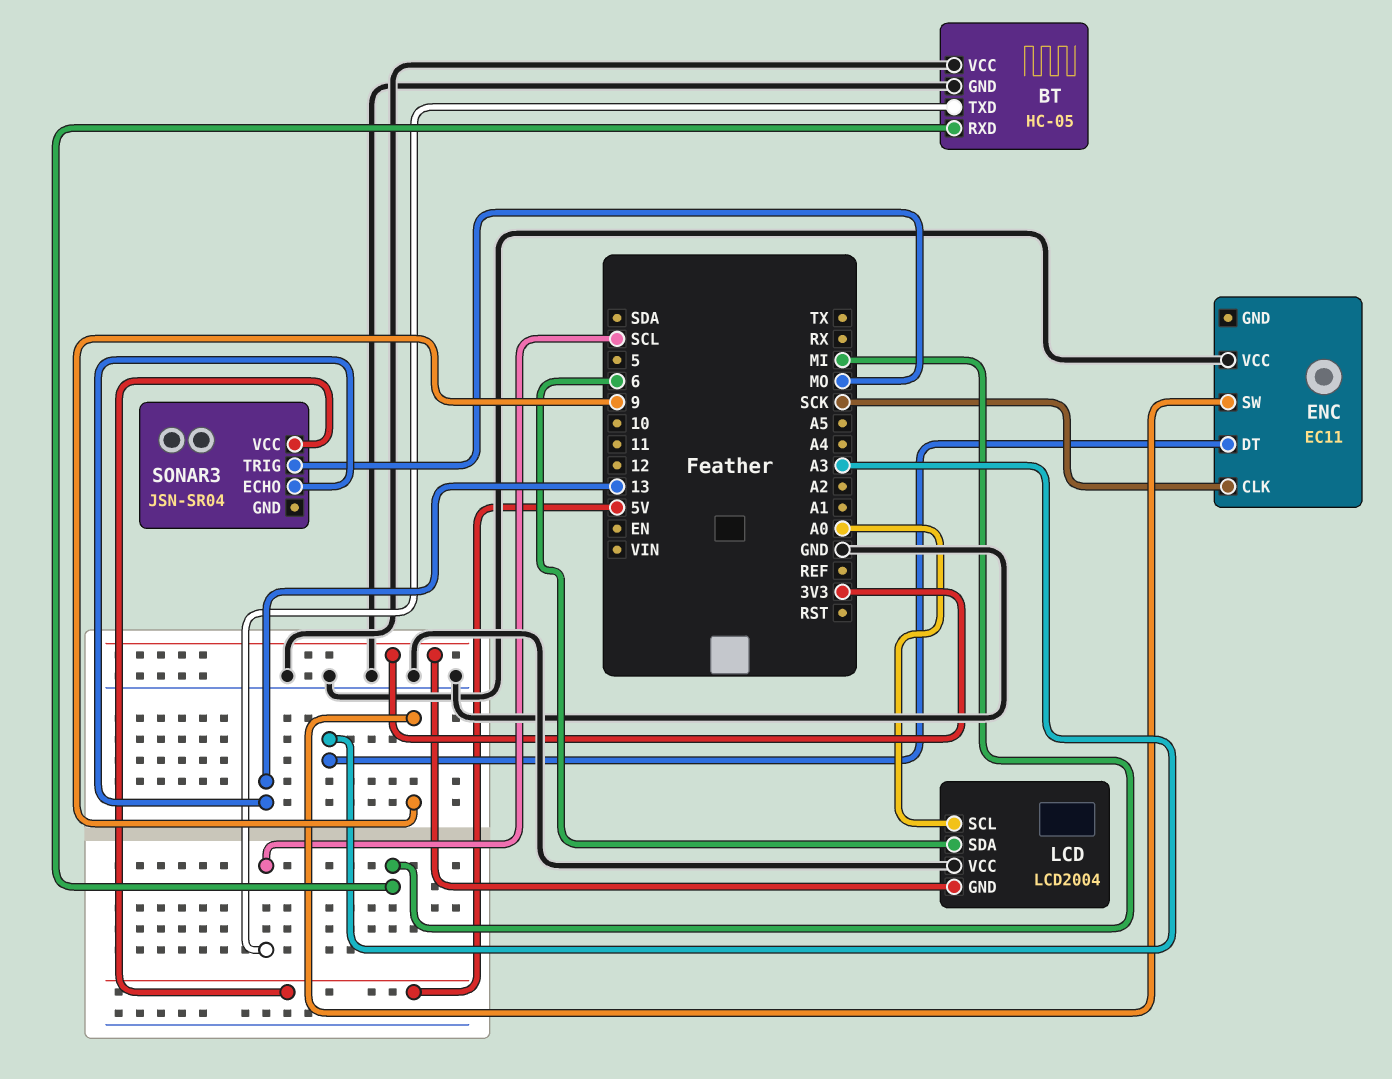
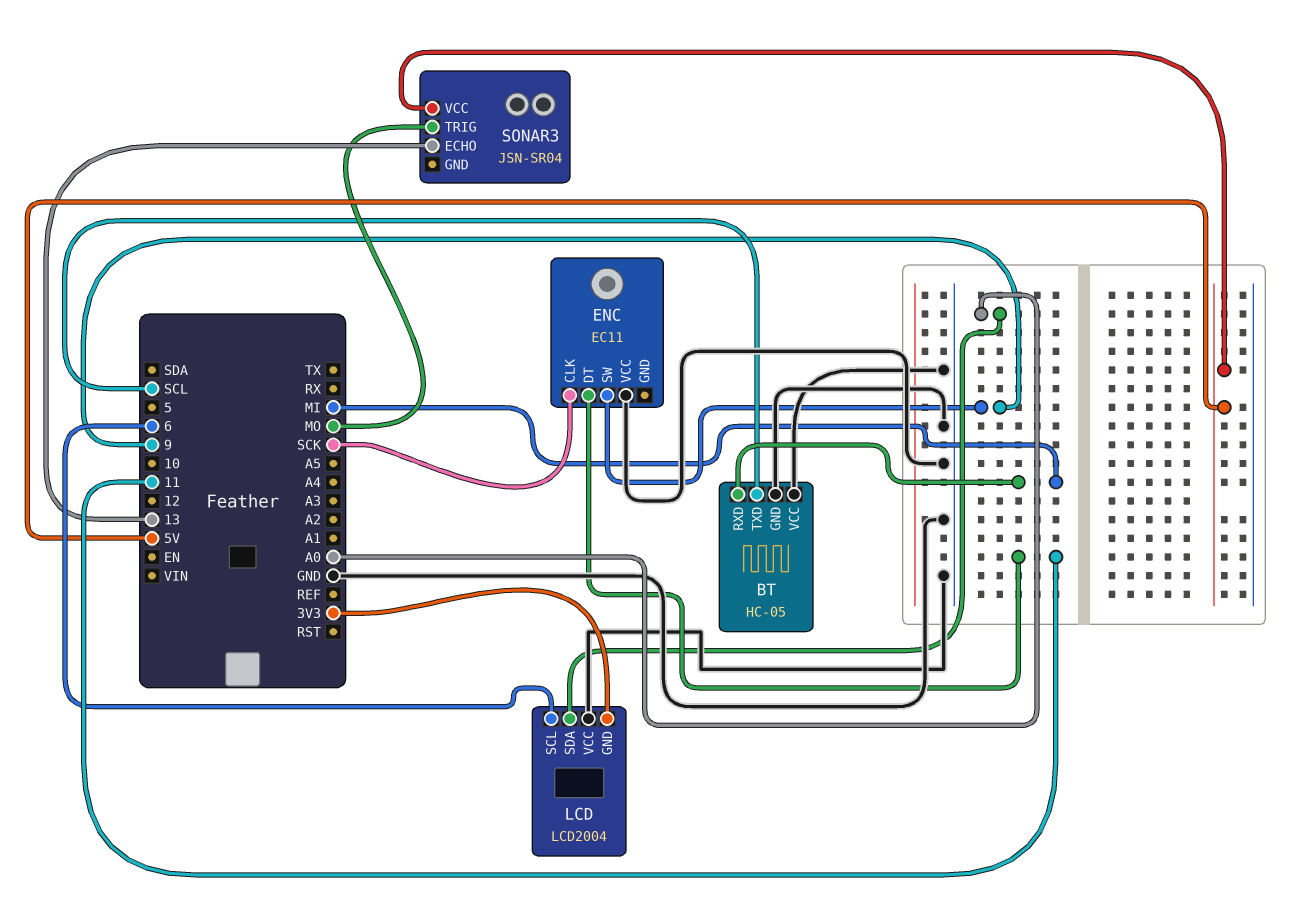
ENC pin DT: A3 -> 11
LCD pin SCL: A0 -> 6
LCD pin SDA: 6 -> A0

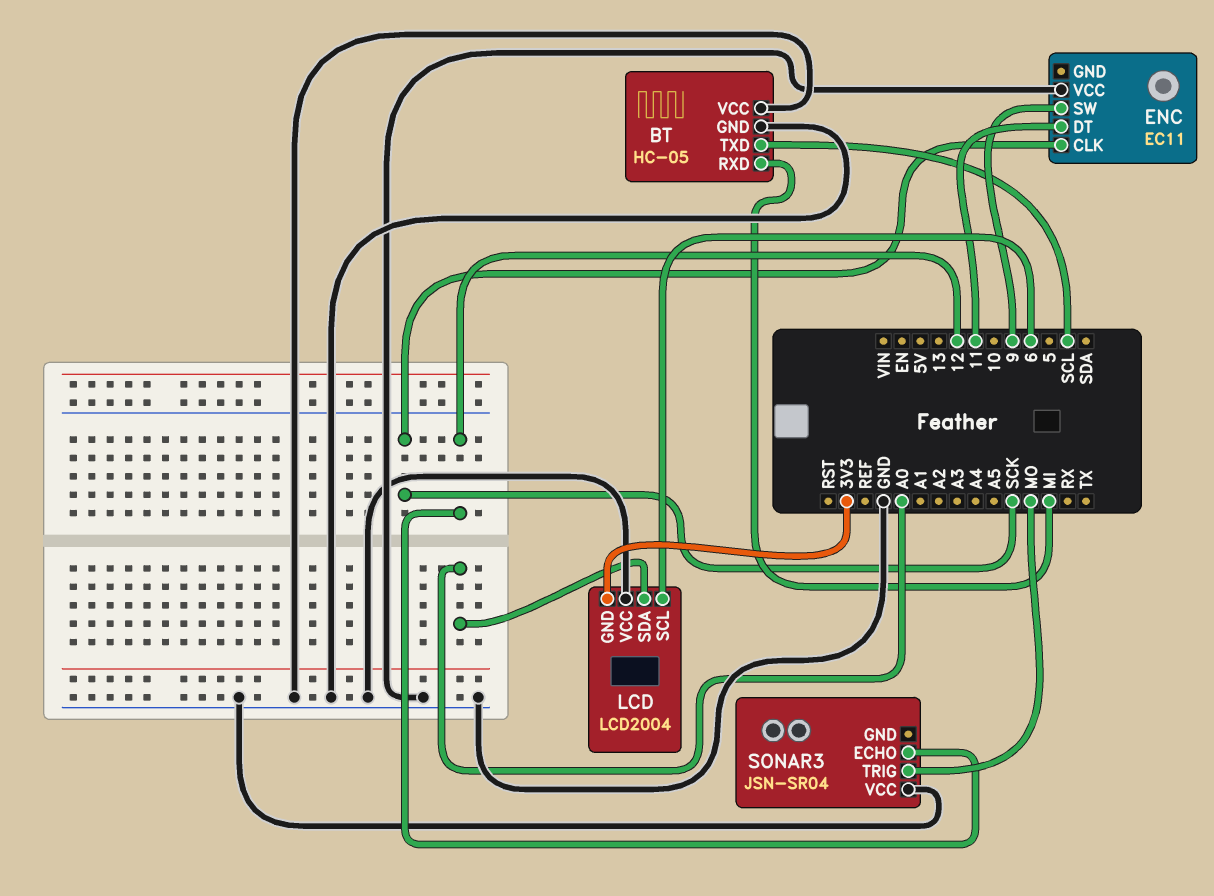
SONAR3 pin ECHO: 13 -> 12
SONAR3 pin VCC: 5V -> GND

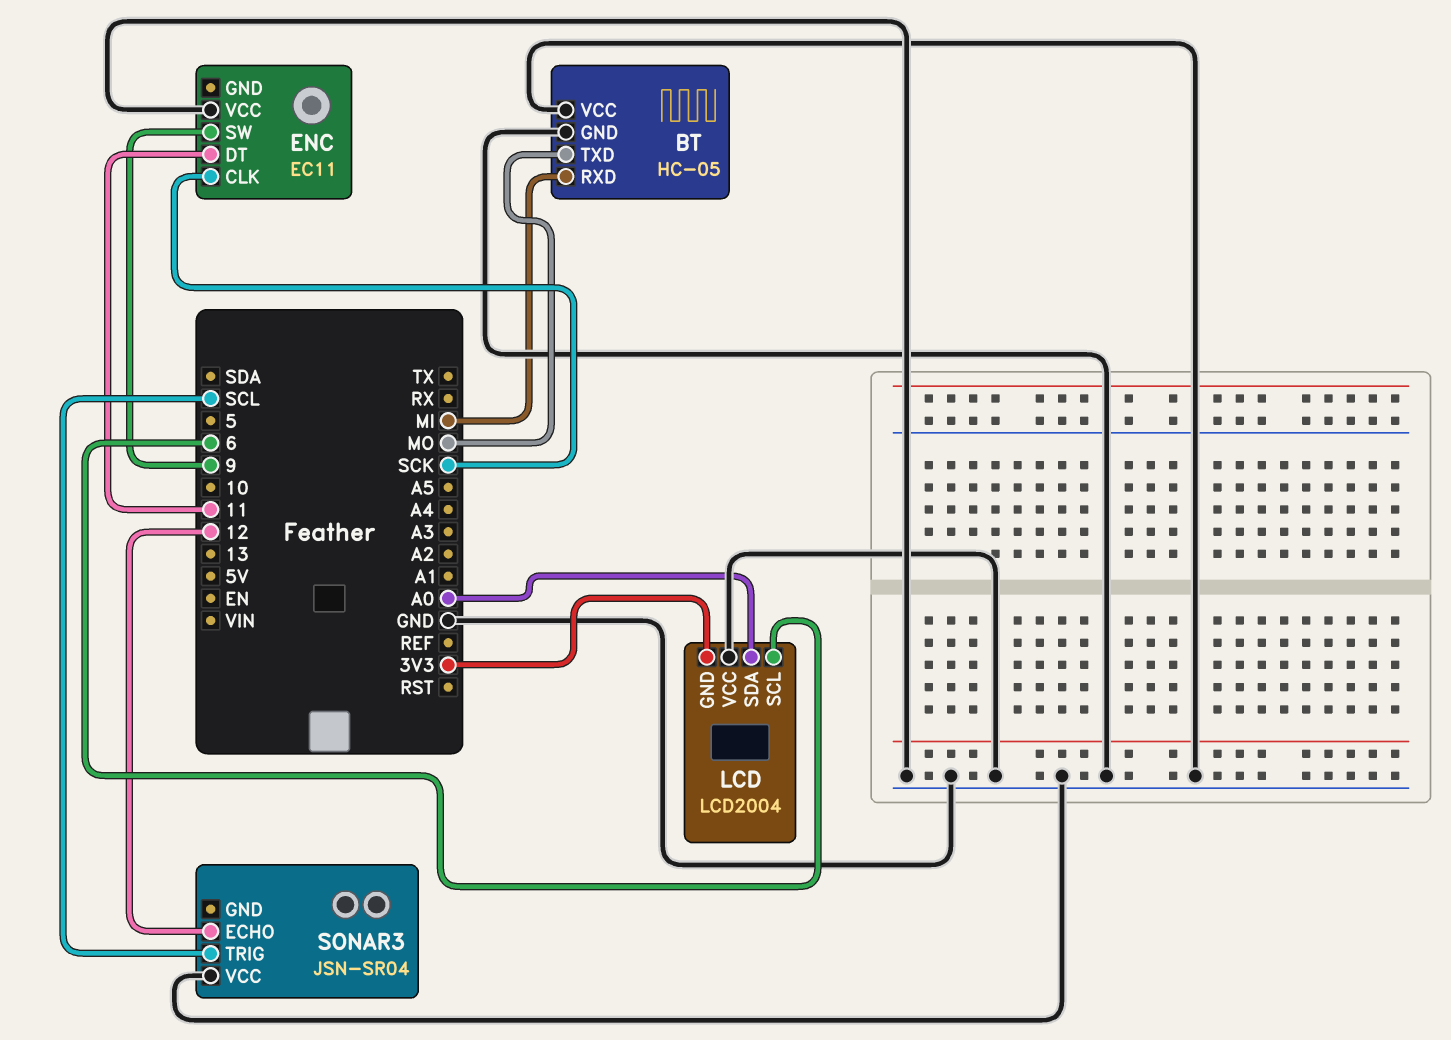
BT pin TXD: SCL -> MO
SONAR3 pin TRIG: MO -> SCL

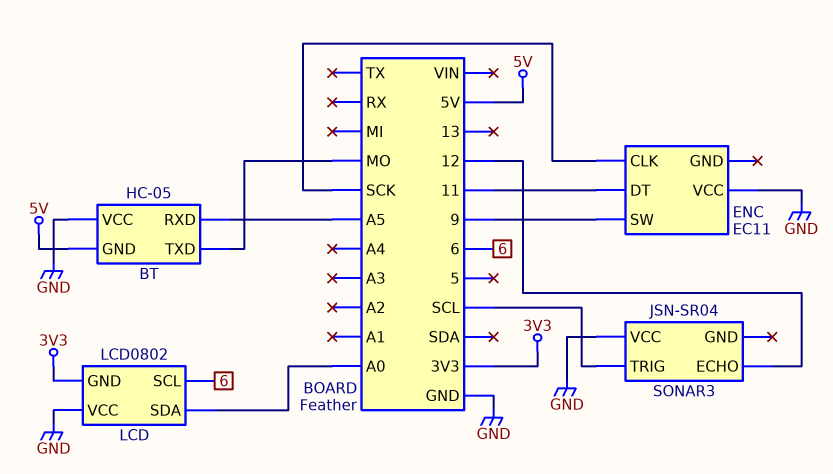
BT pin GND: GND -> 5V
BT pin RXD: MI -> A5
LCD: LCD2004 -> LCD0802

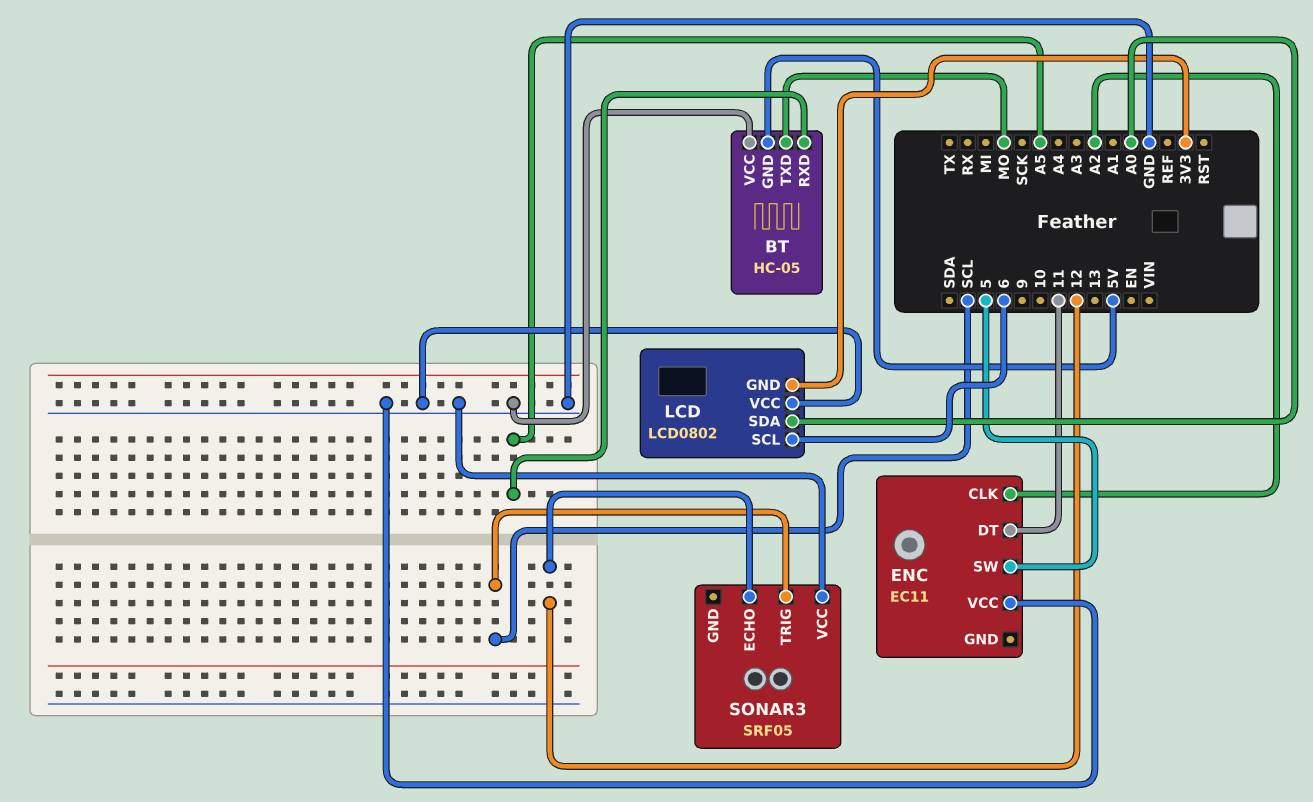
ENC pin CLK: SCK -> A2
ENC pin SW: 9 -> 5
SONAR3: JSN-SR04 -> SRF05

